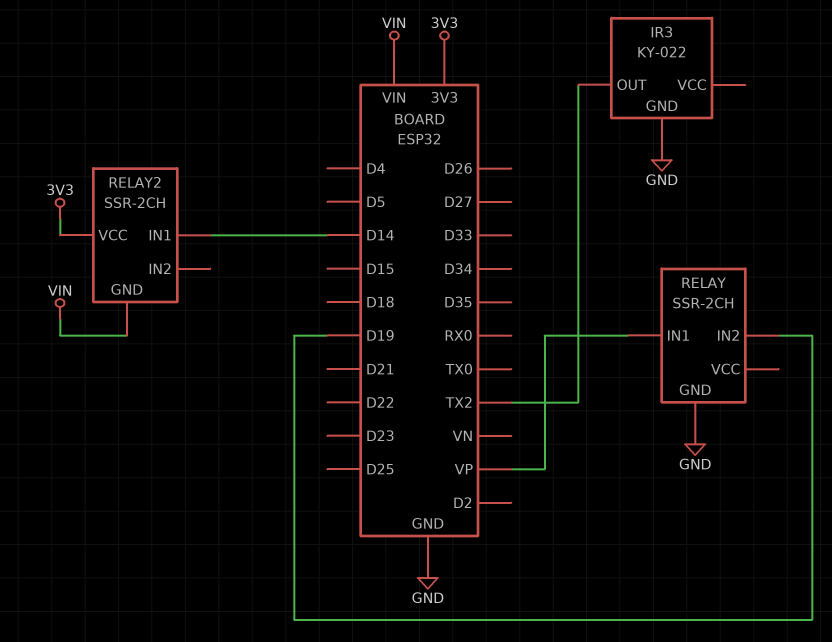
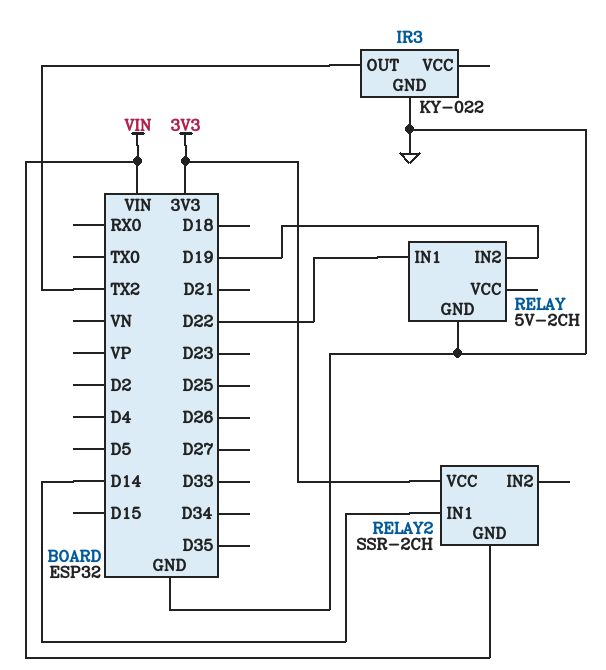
RELAY: SSR-2CH -> 5V-2CH
RELAY pin IN1: VP -> D22

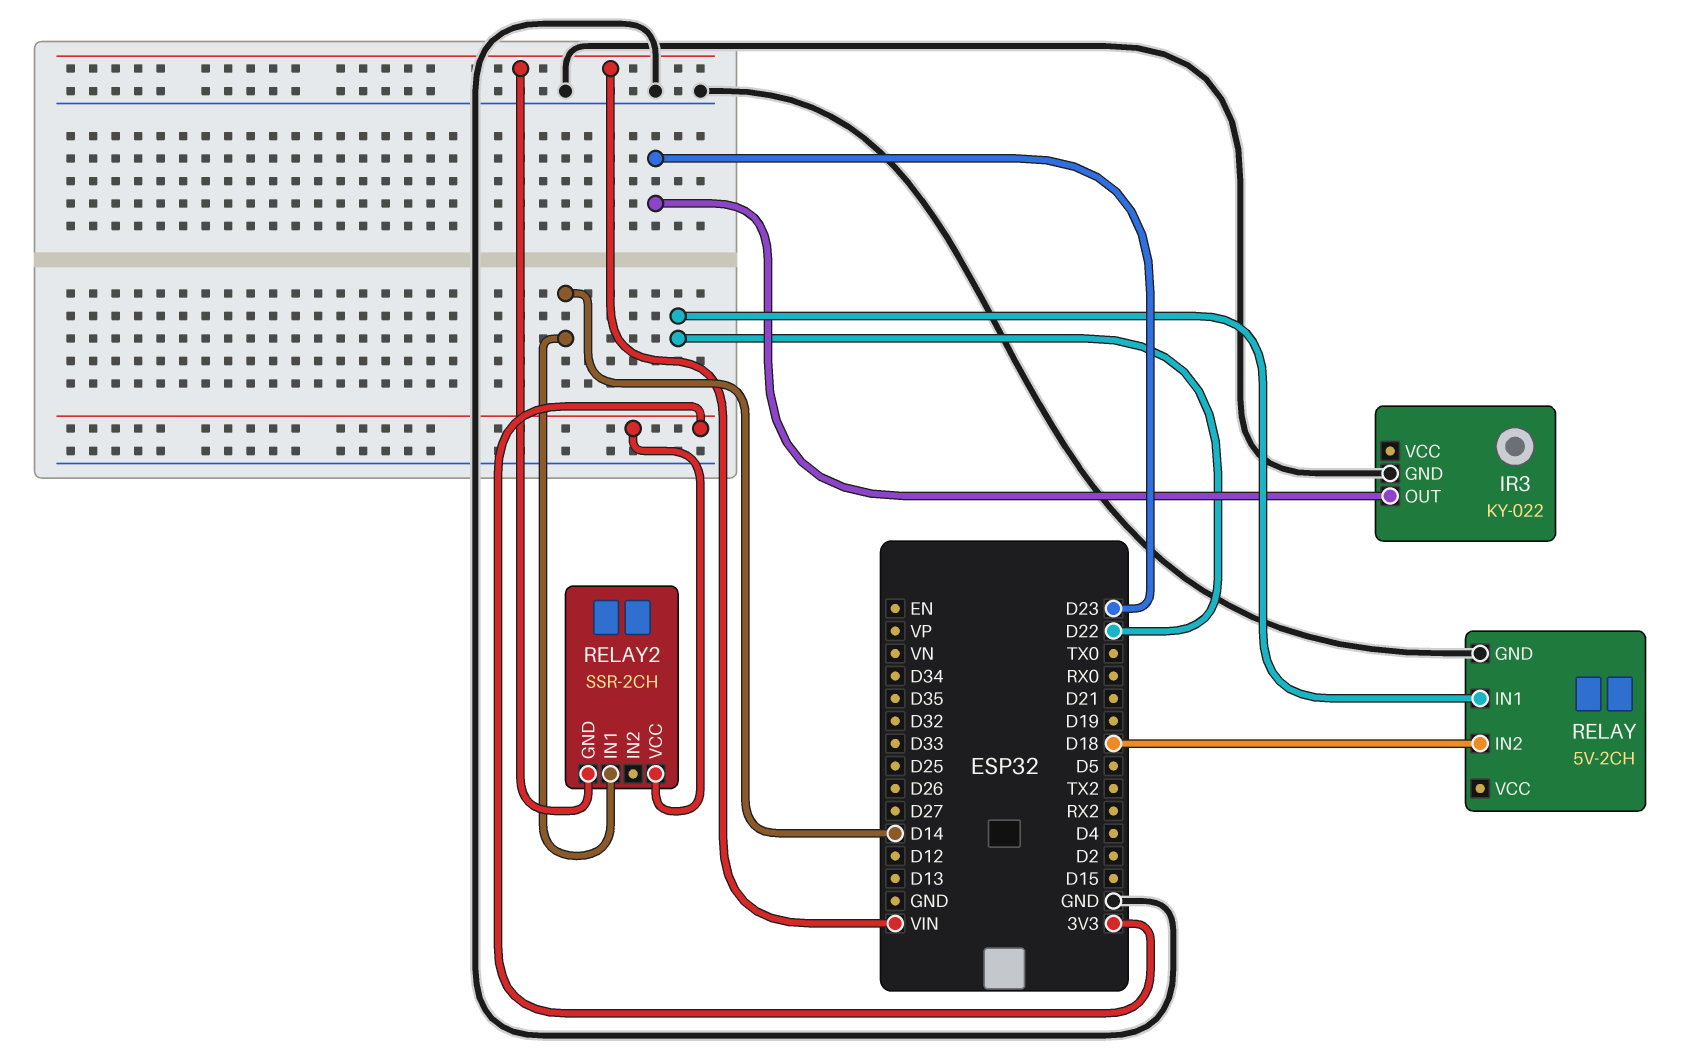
IR3 pin OUT: TX2 -> D23
RELAY pin IN2: D19 -> D18

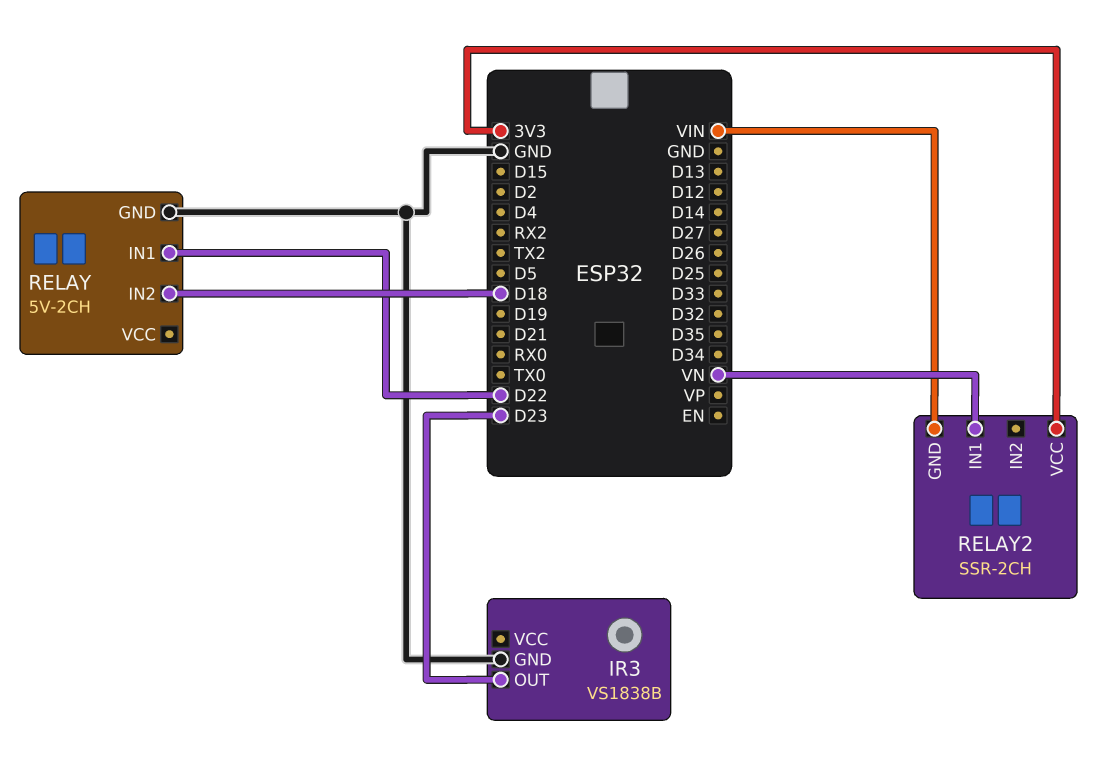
IR3: KY-022 -> VS1838B
RELAY2 pin IN1: D14 -> VN

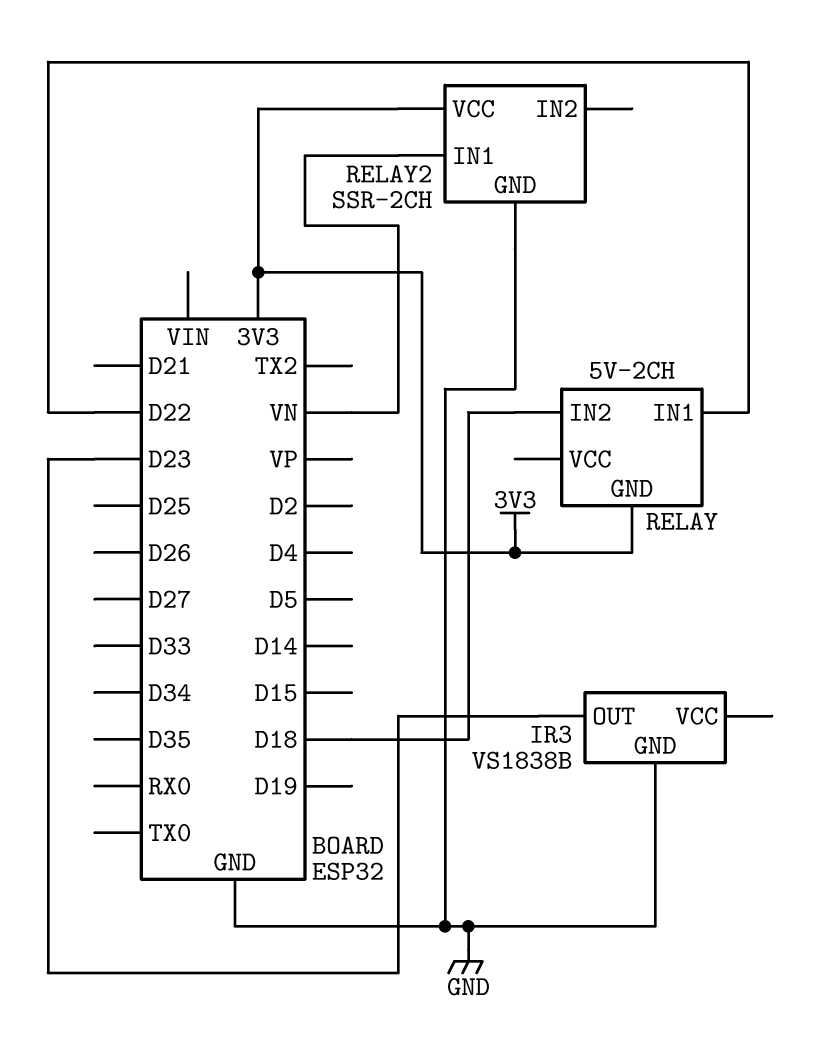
RELAY pin GND: GND -> 3V3
RELAY2 pin GND: VIN -> GND

